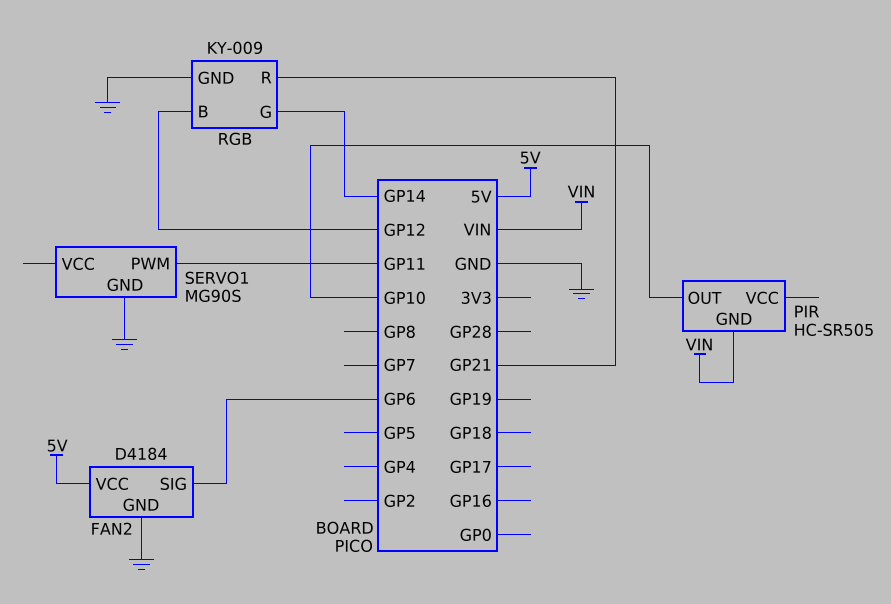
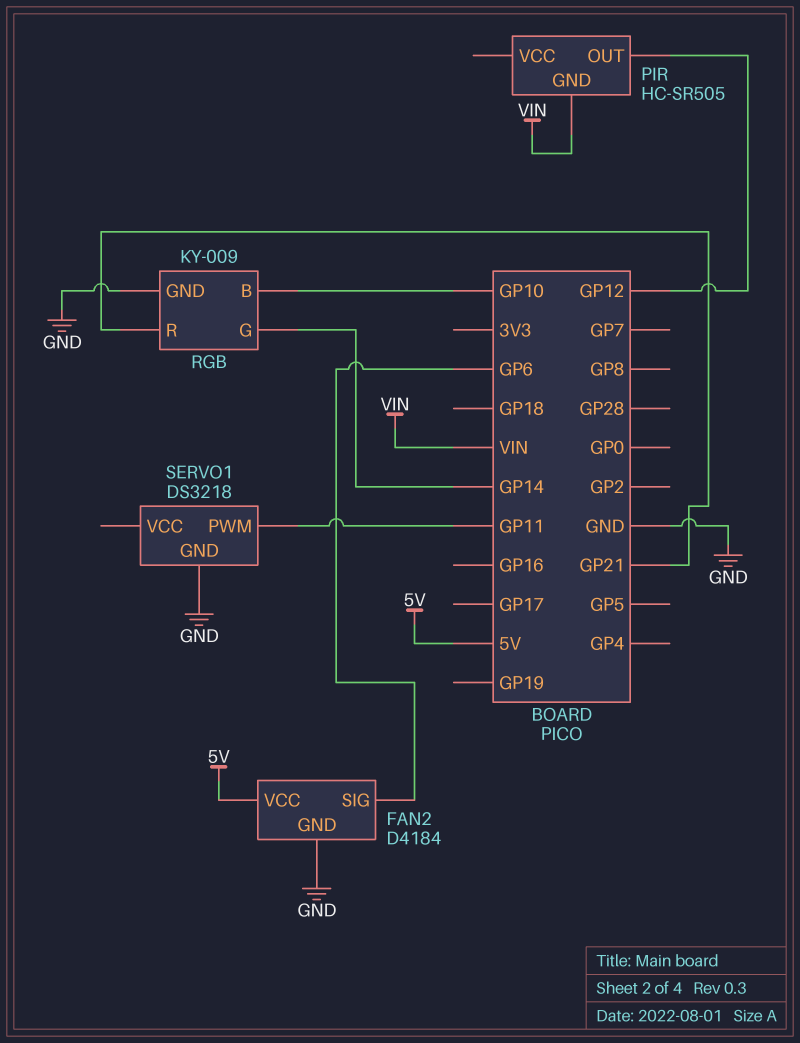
PIR pin OUT: GP10 -> GP12
RGB pin B: GP12 -> GP10
SERVO1: MG90S -> DS3218

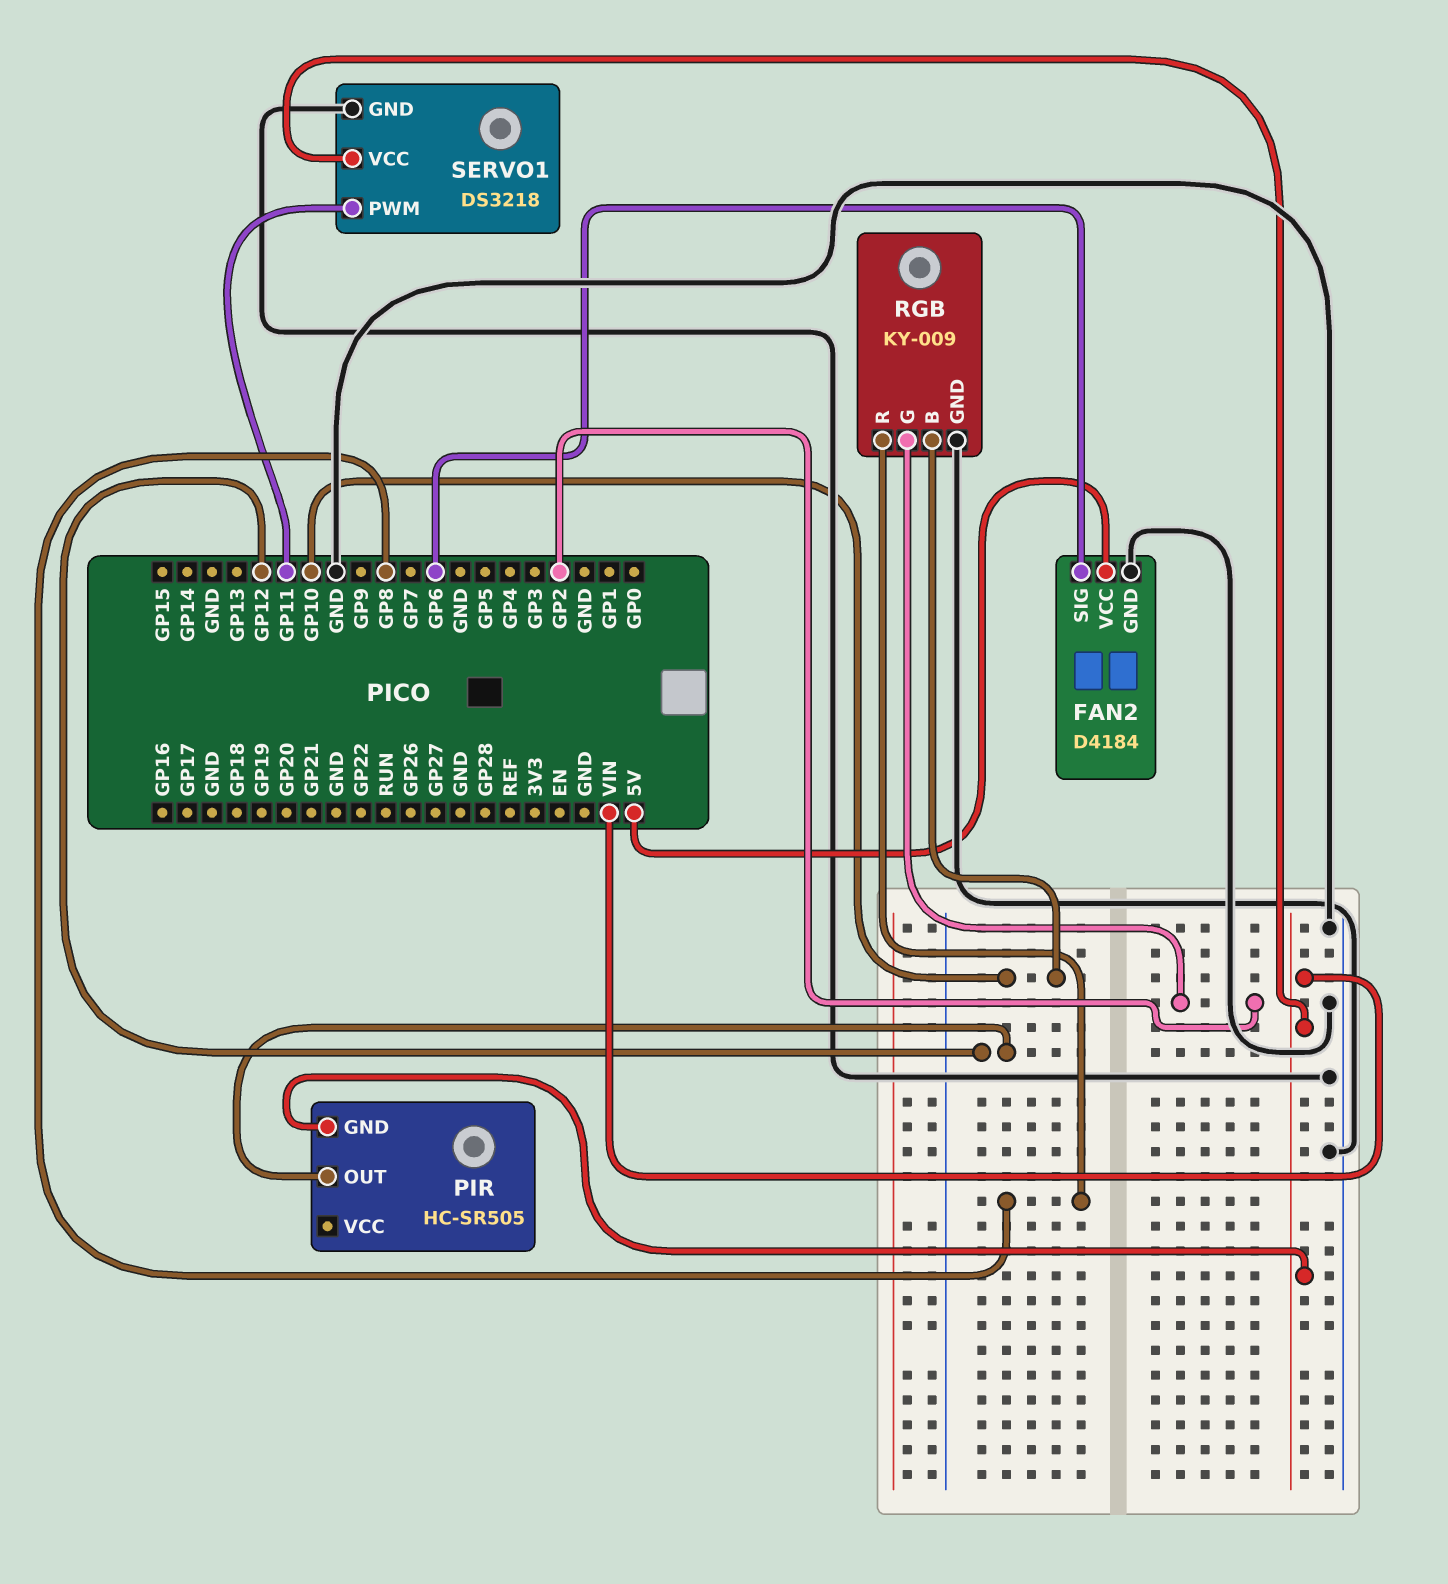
RGB pin G: GP14 -> GP2
RGB pin R: GP21 -> GP8
SERVO1 pin VCC: none -> VIN

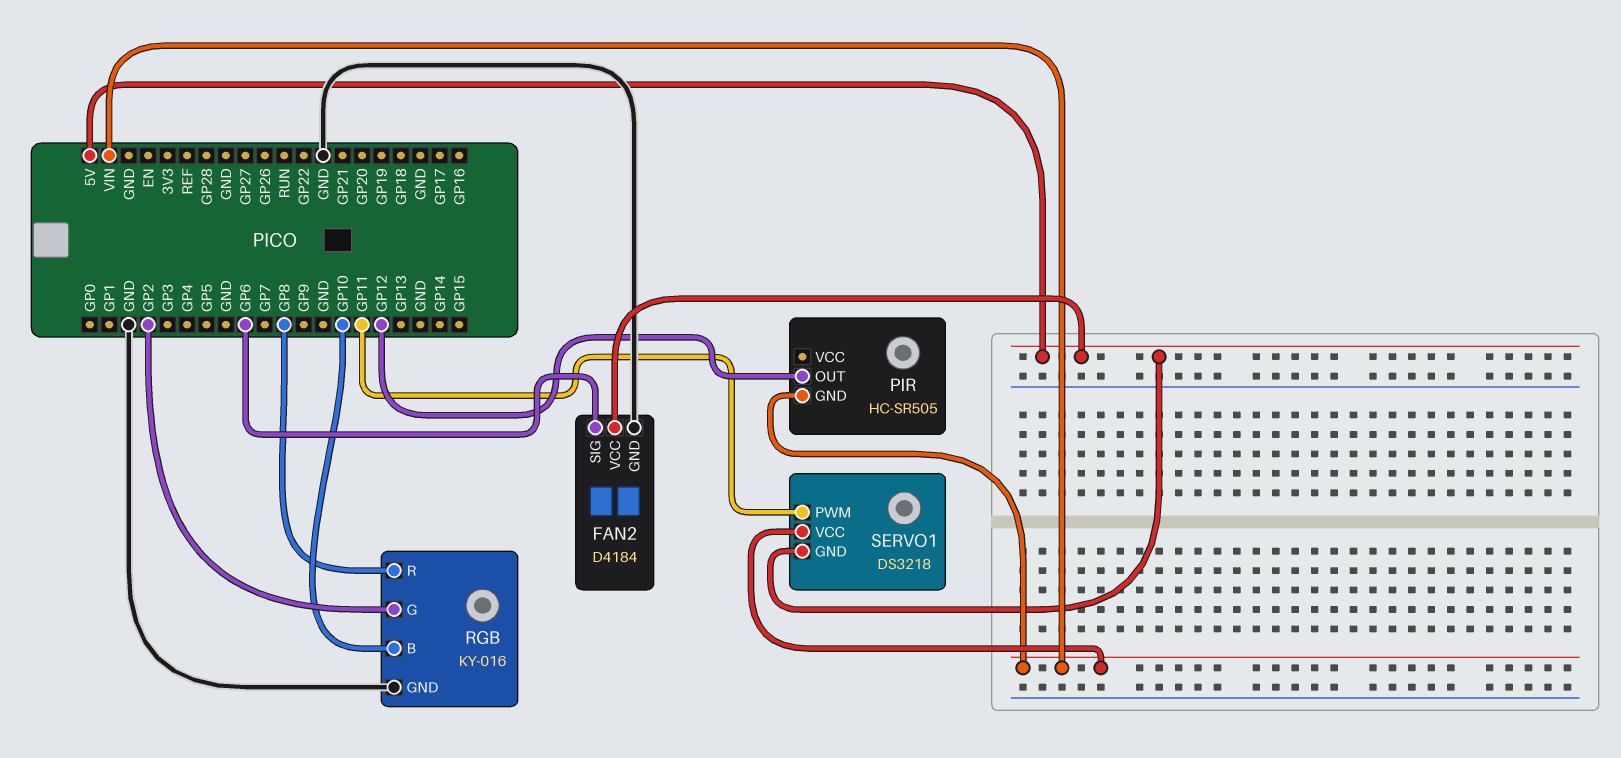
RGB: KY-009 -> KY-016
SERVO1 pin GND: GND -> 5V

